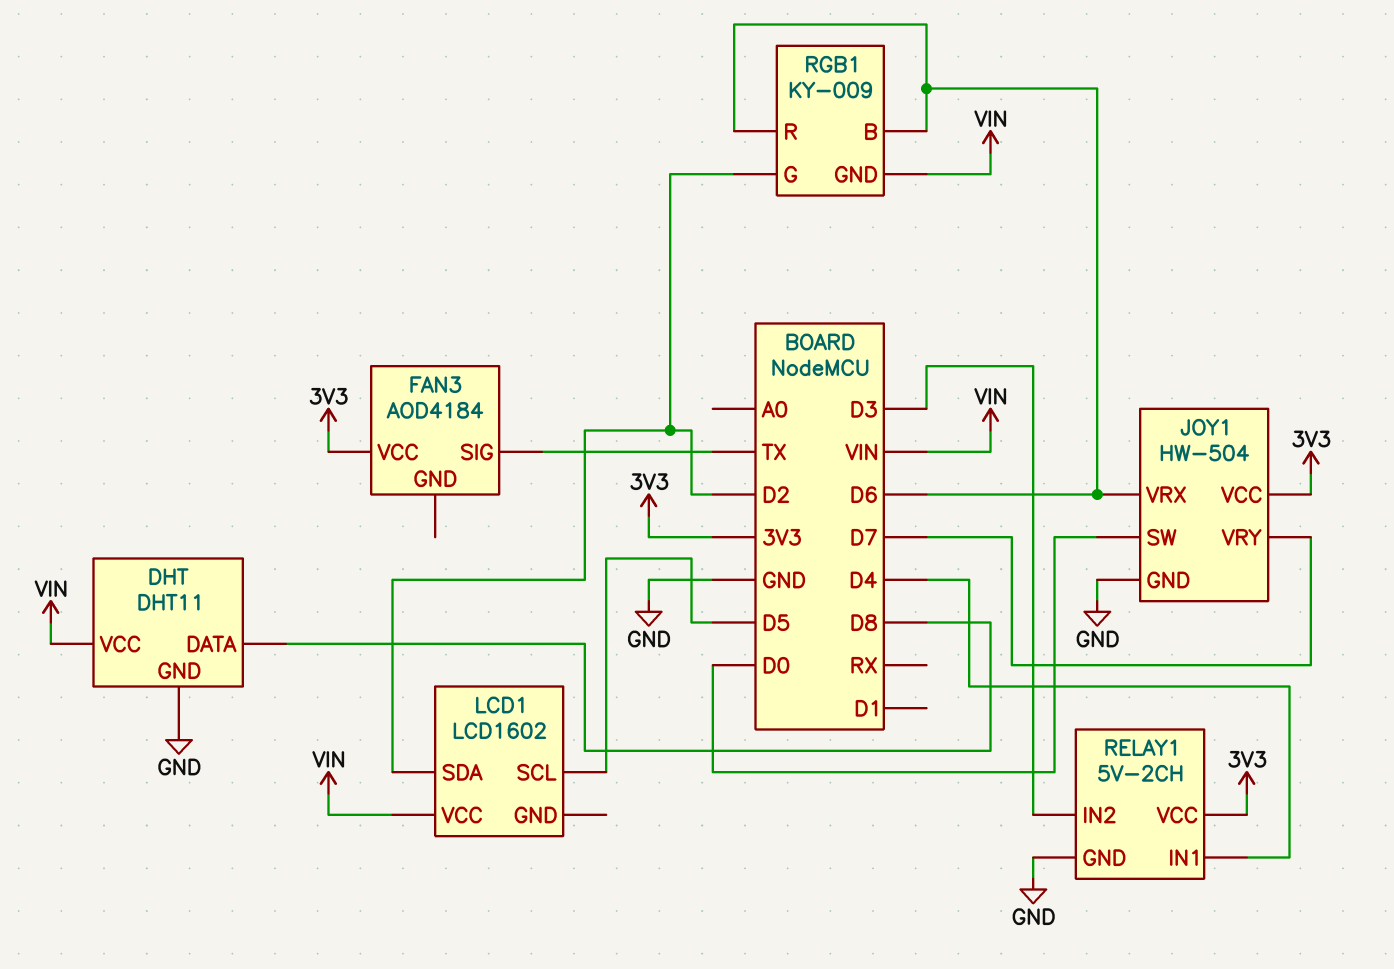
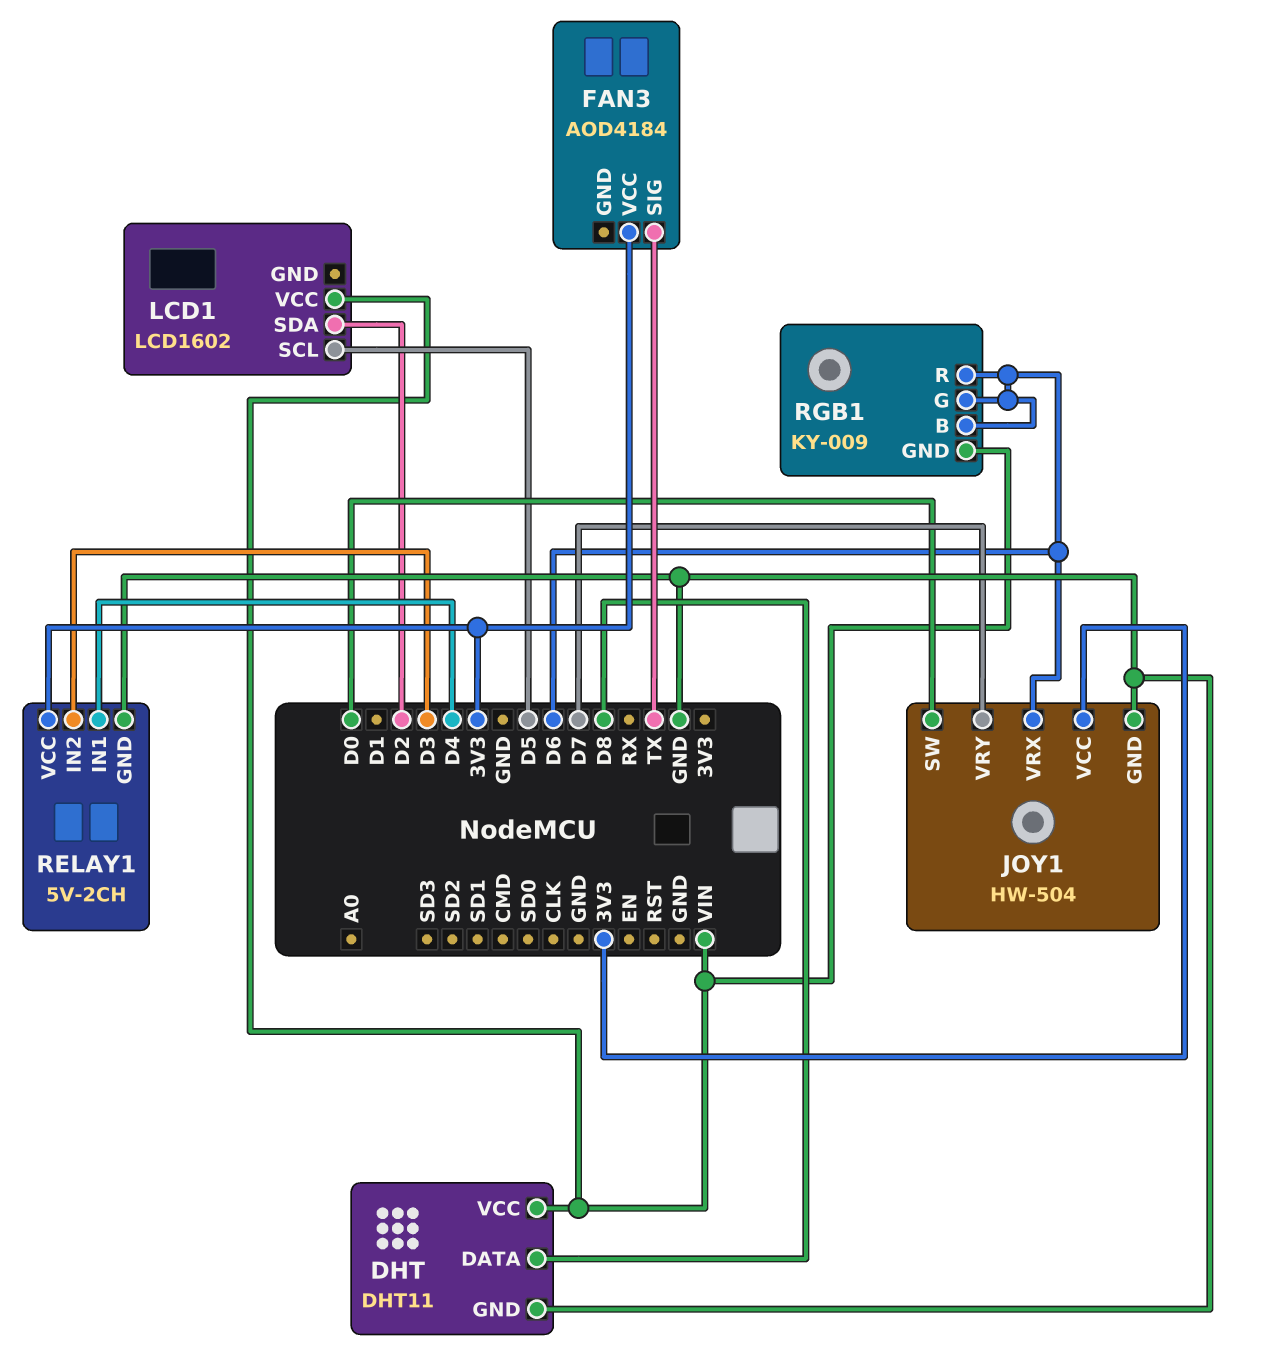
RGB1 pin G: D2 -> D6

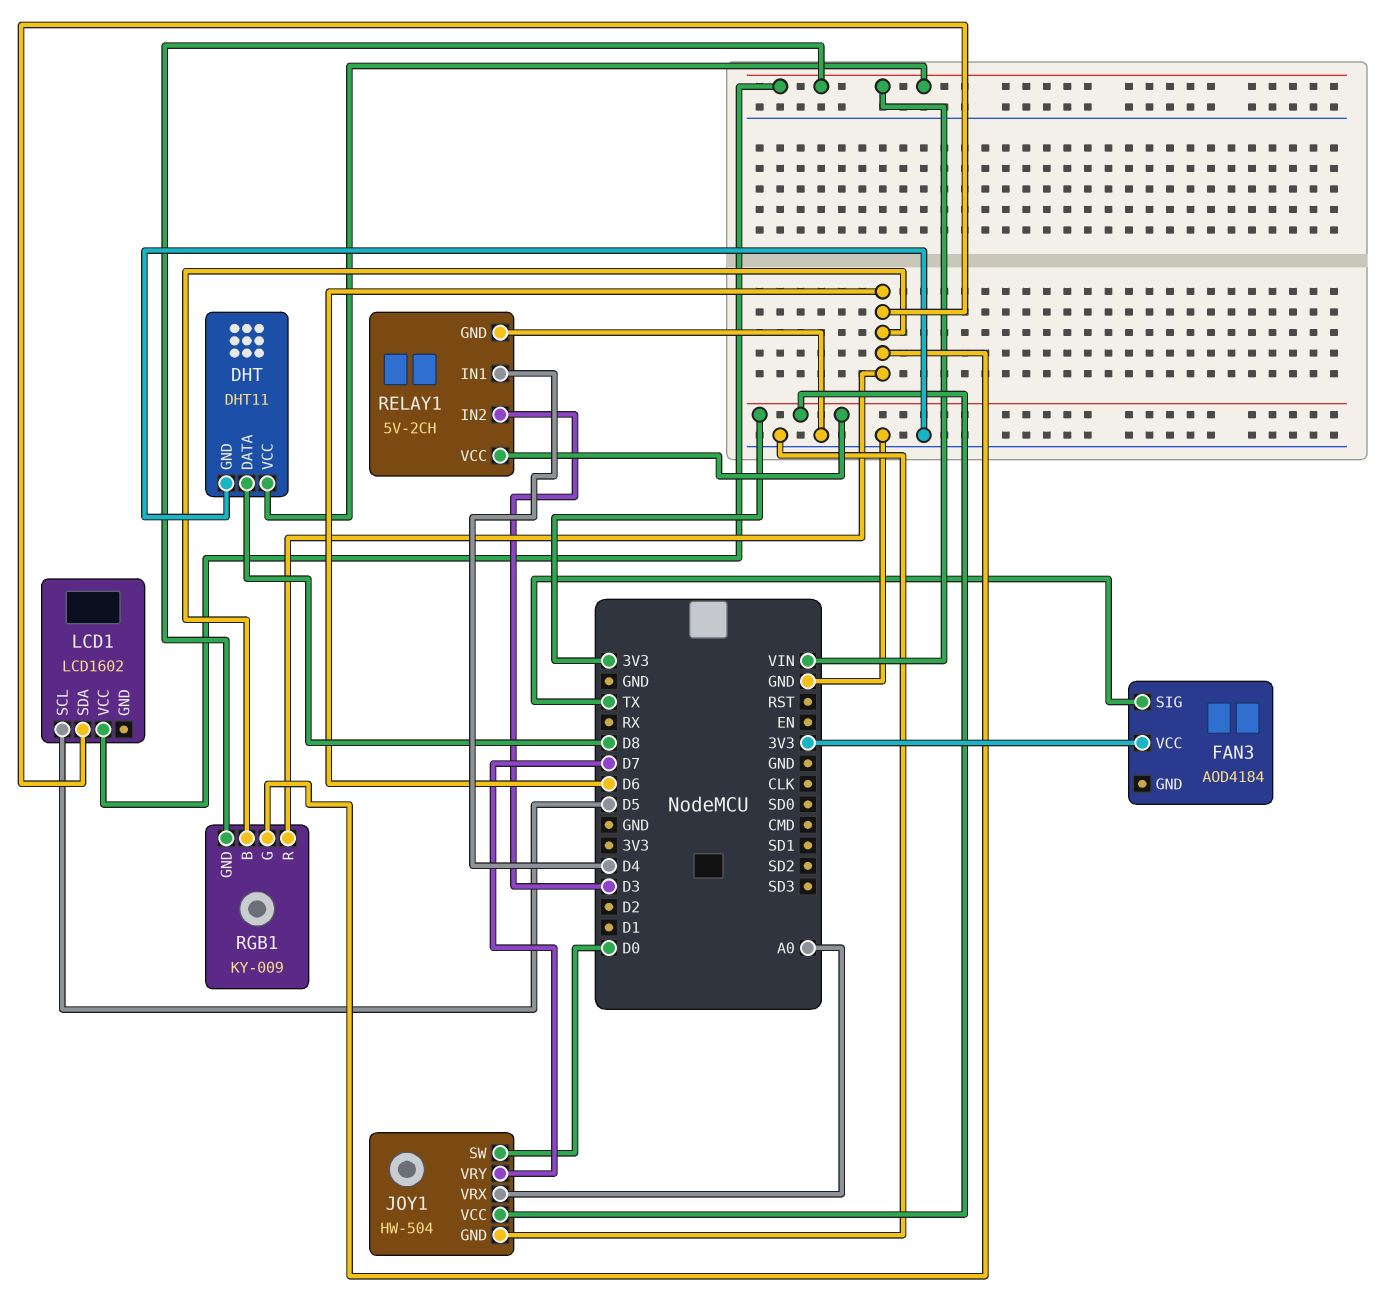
JOY1 pin VRX: D6 -> A0
LCD1 pin SDA: D2 -> D6

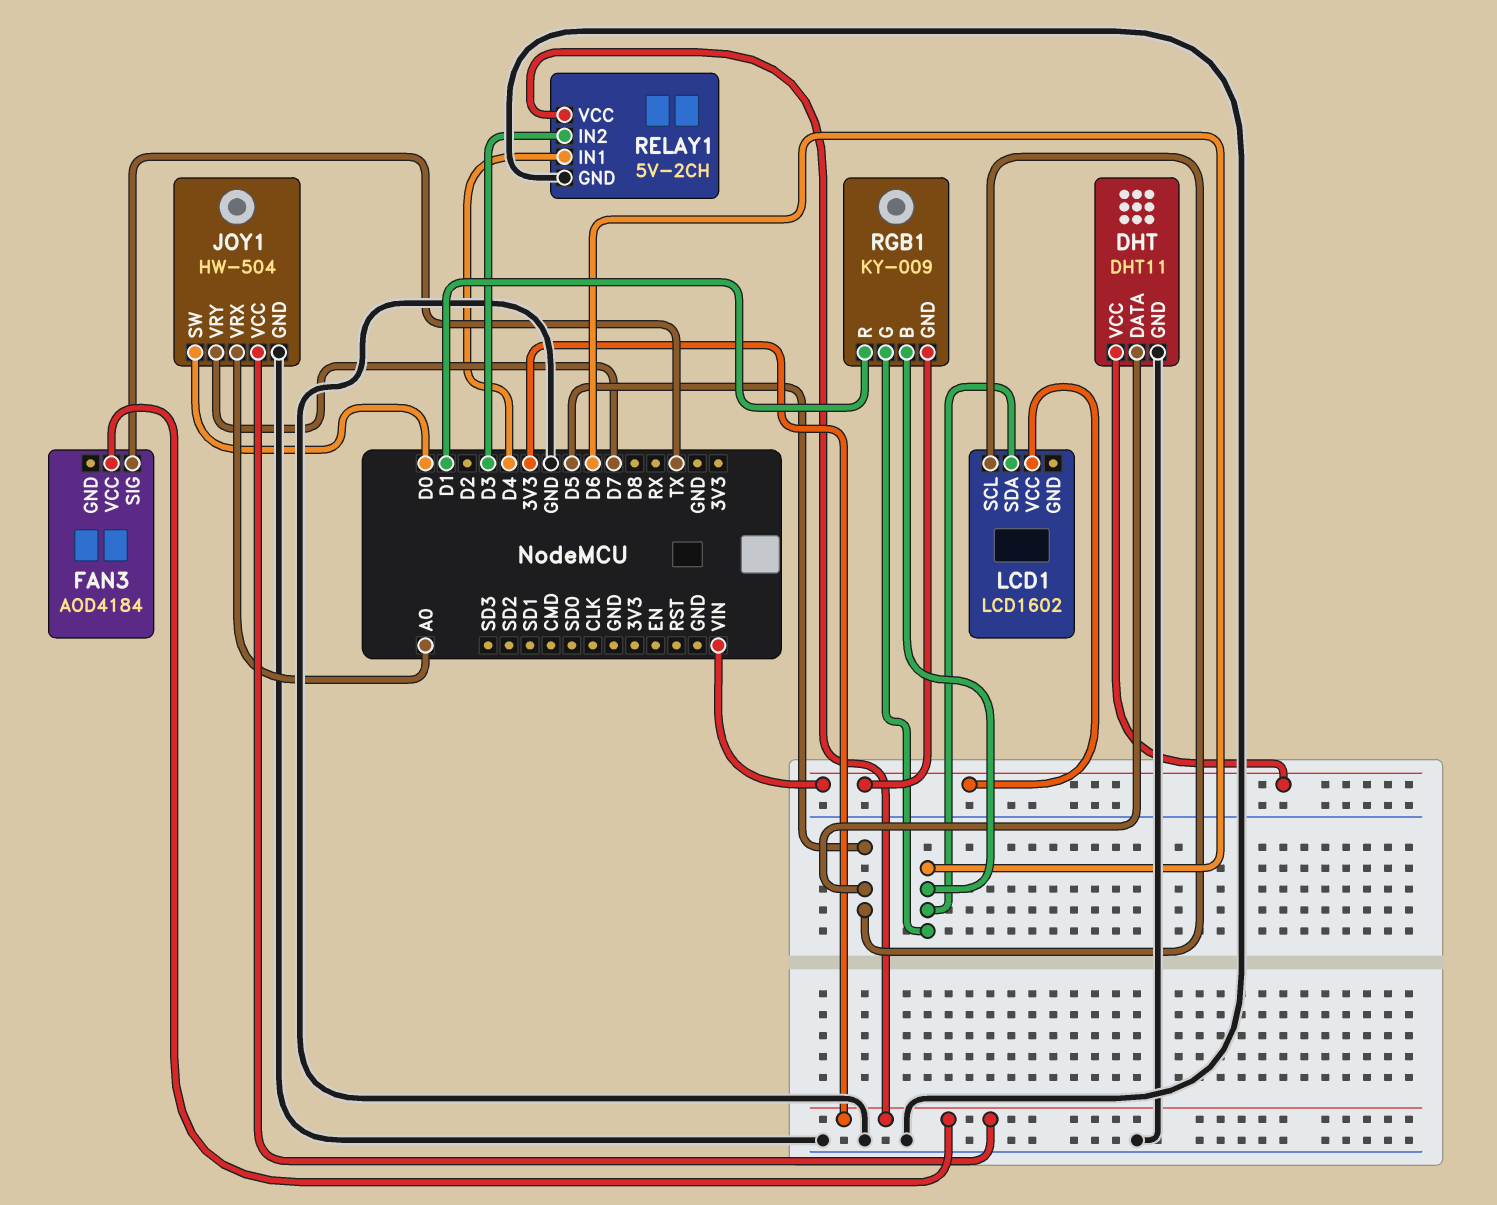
DHT pin DATA: D8 -> D5
RGB1 pin R: D6 -> D1

